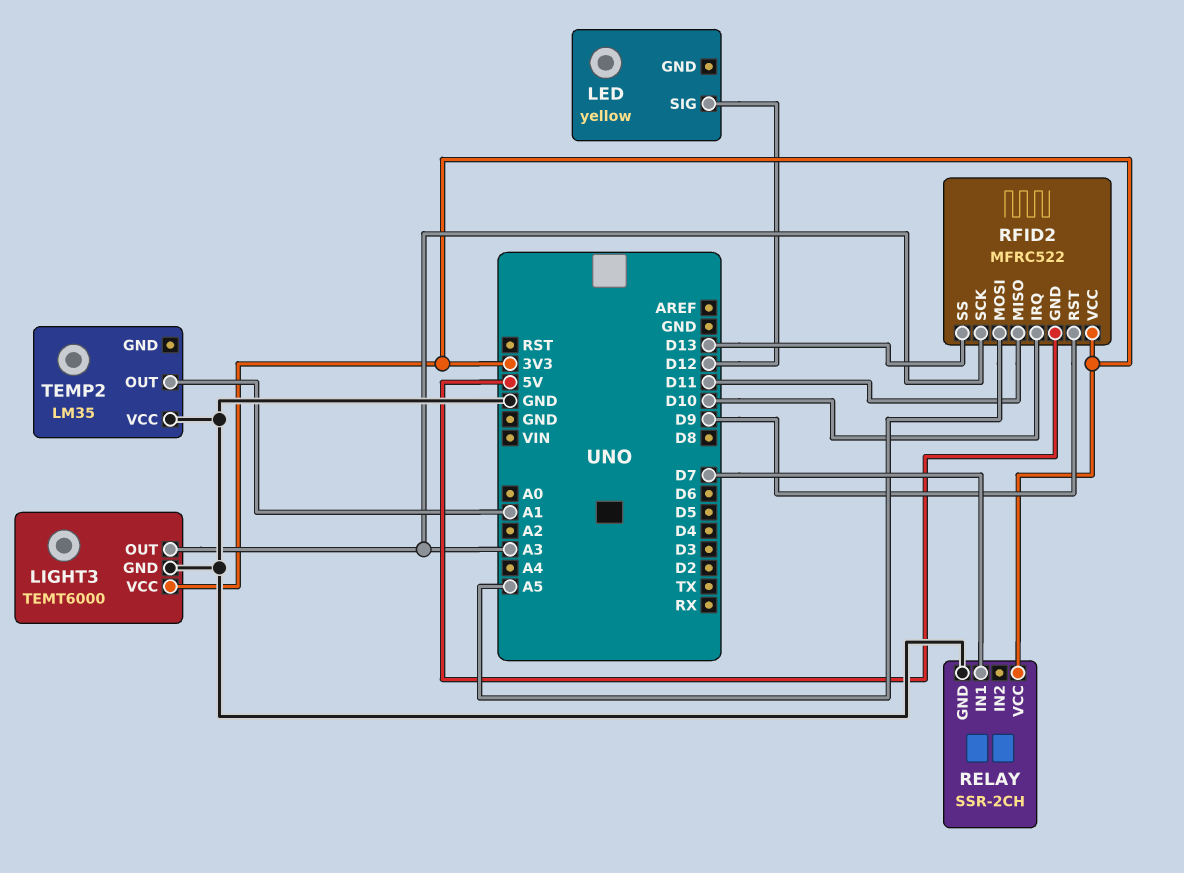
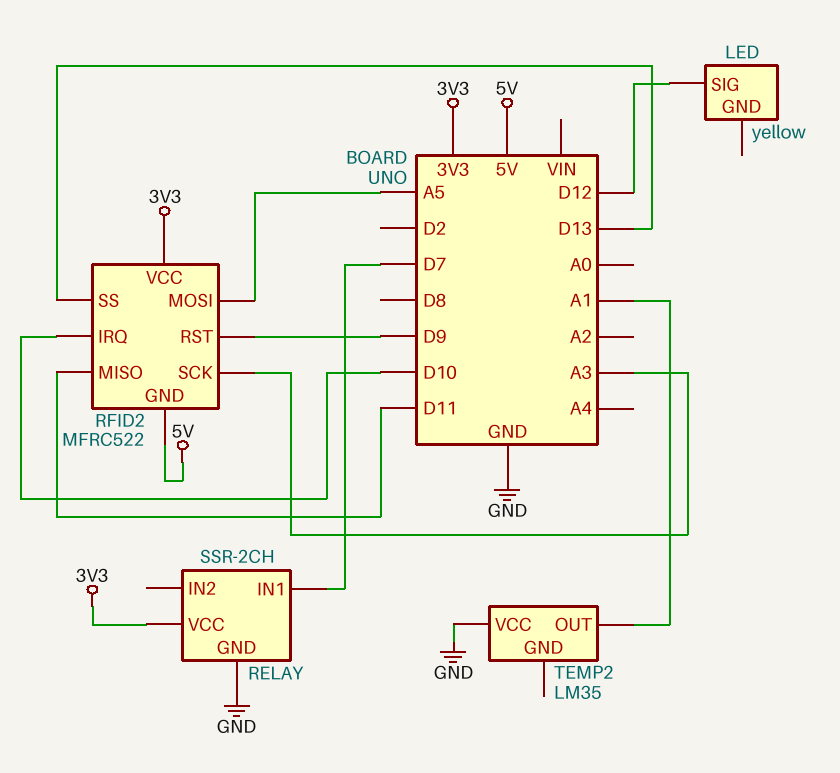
LIGHT3: TEMT6000 -> none
LIGHT3 pin GND: GND -> none
LIGHT3 pin OUT: A3 -> none
LIGHT3 pin VCC: 3V3 -> none

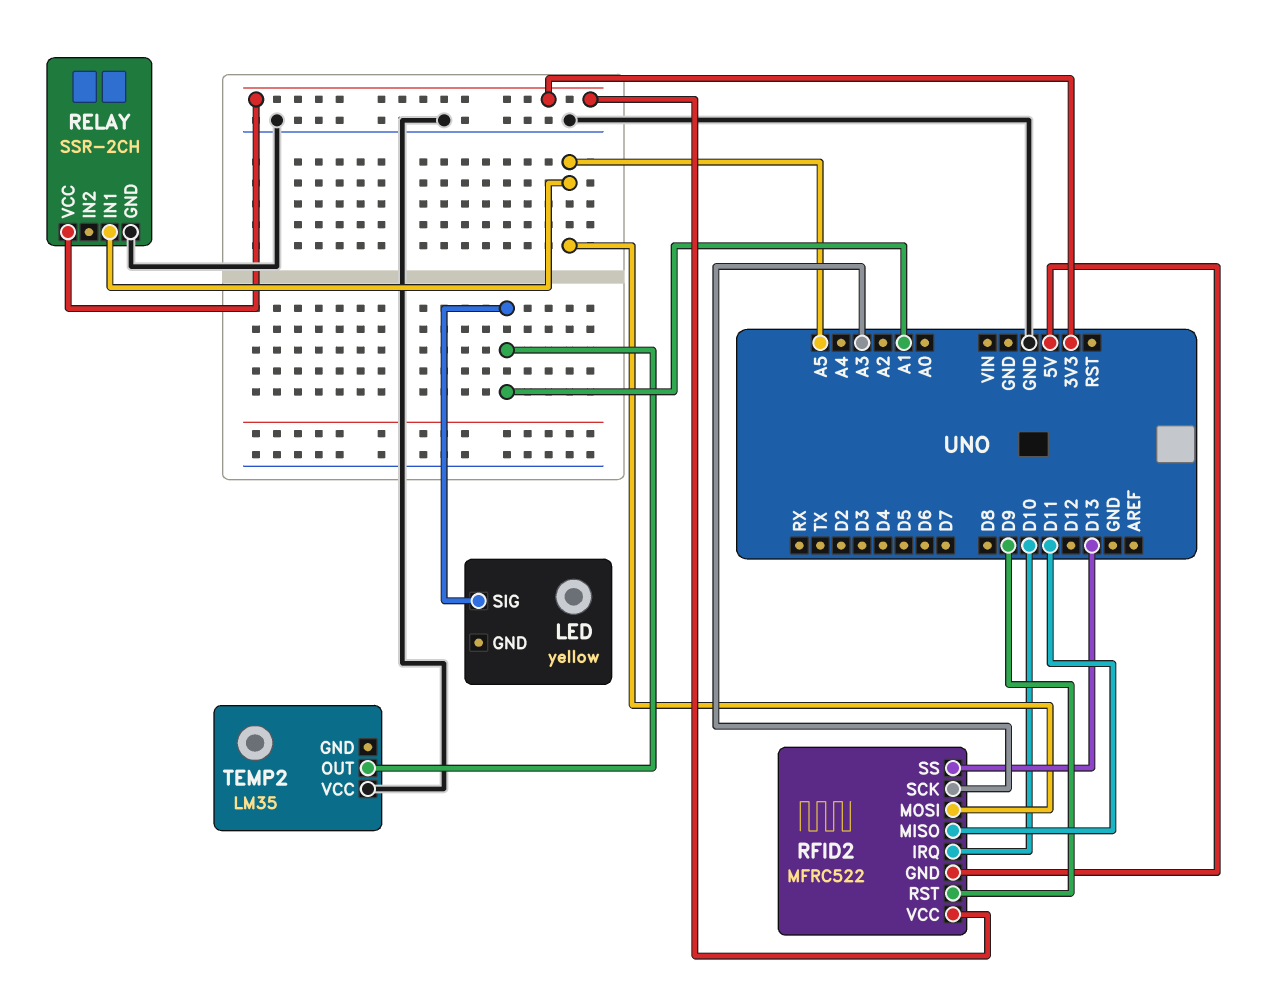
LED pin SIG: D12 -> A1
RELAY pin IN1: D7 -> A5

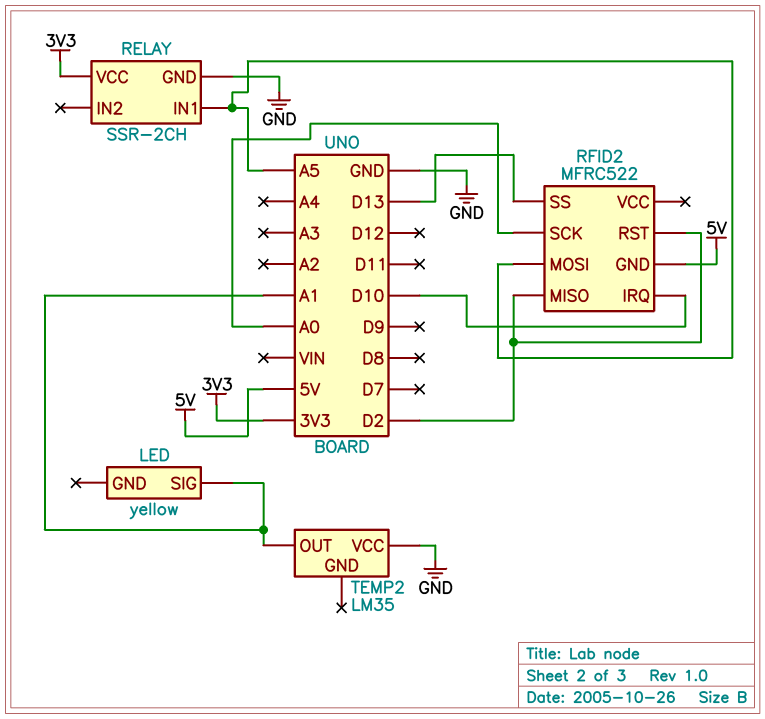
RFID2 pin MISO: D11 -> D2
RFID2 pin RST: D9 -> D2
RFID2 pin SCK: A3 -> A0
RFID2 pin VCC: 3V3 -> none

